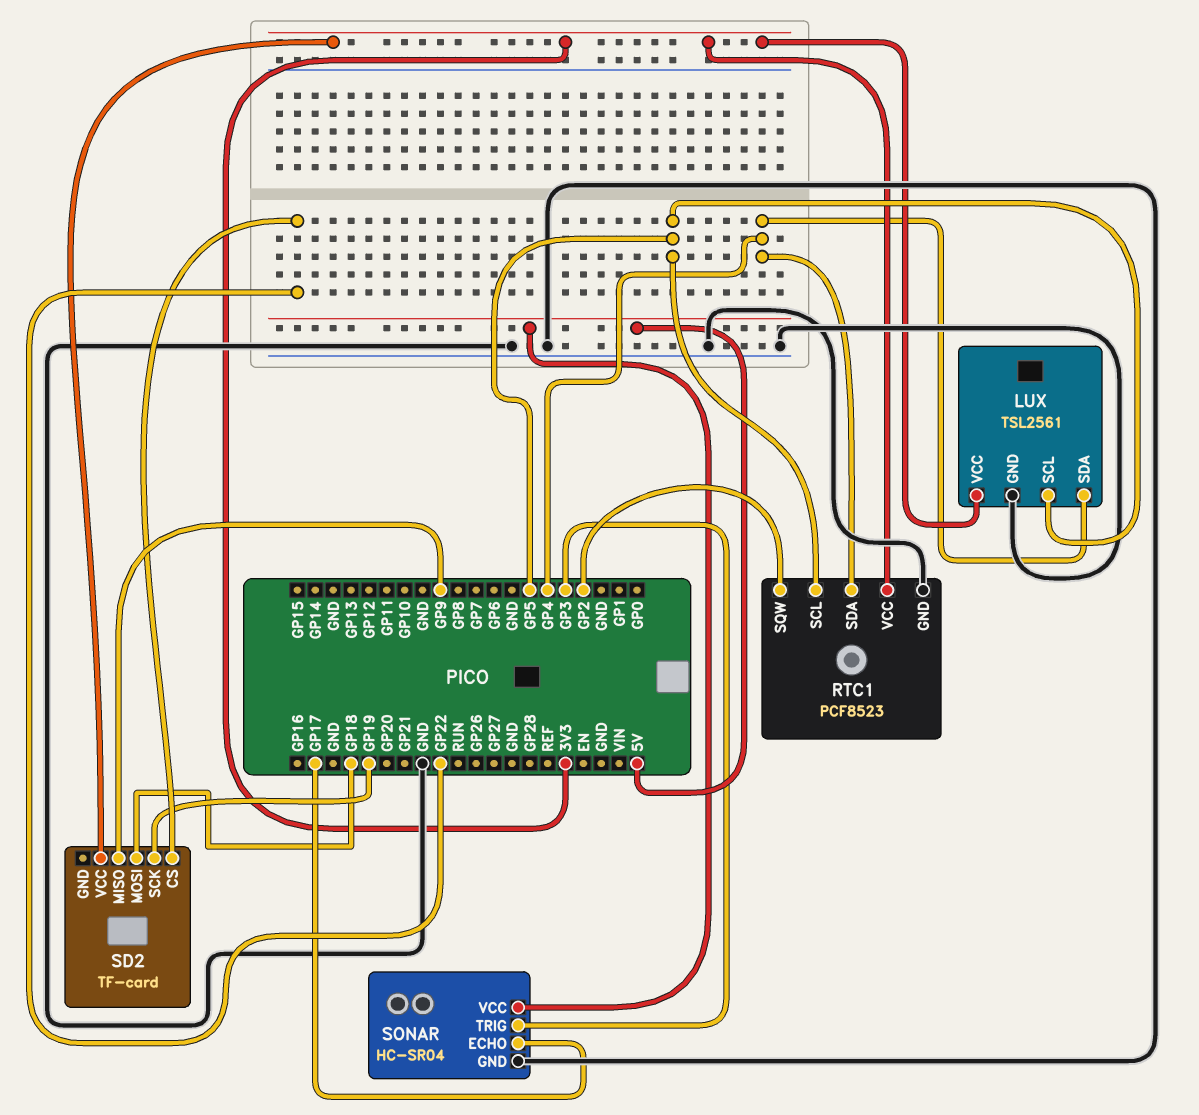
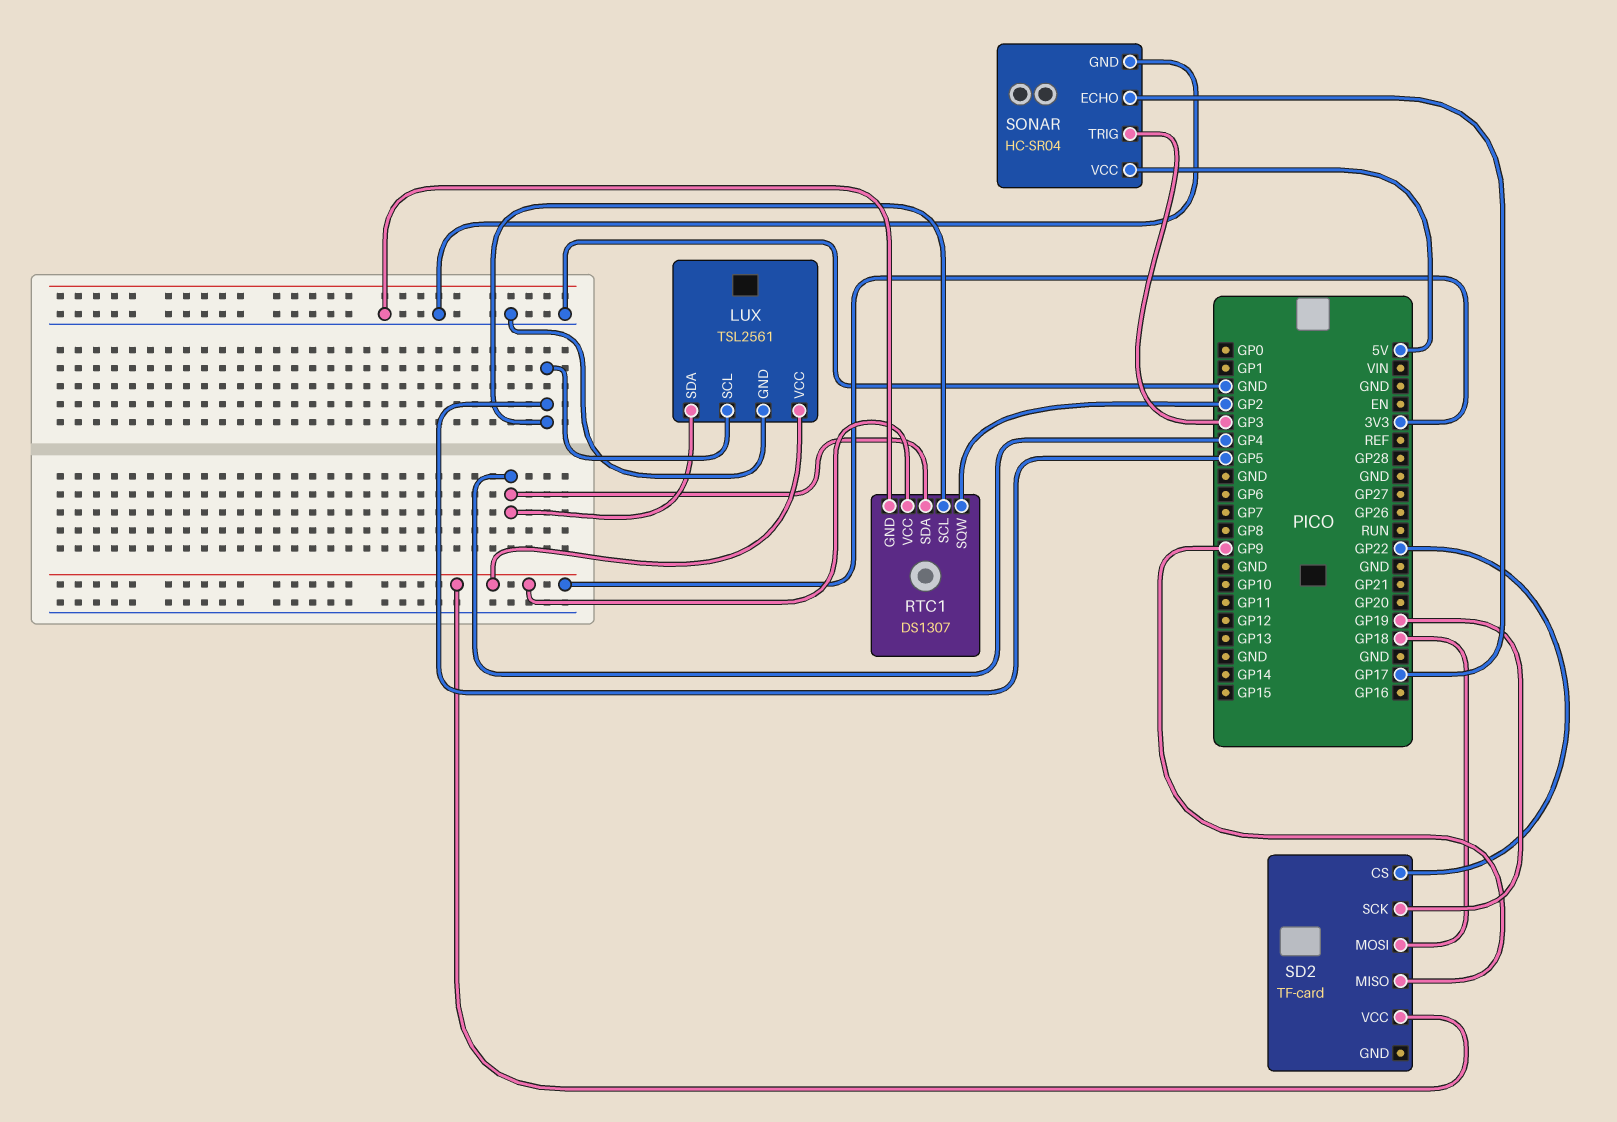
RTC1: PCF8523 -> DS1307

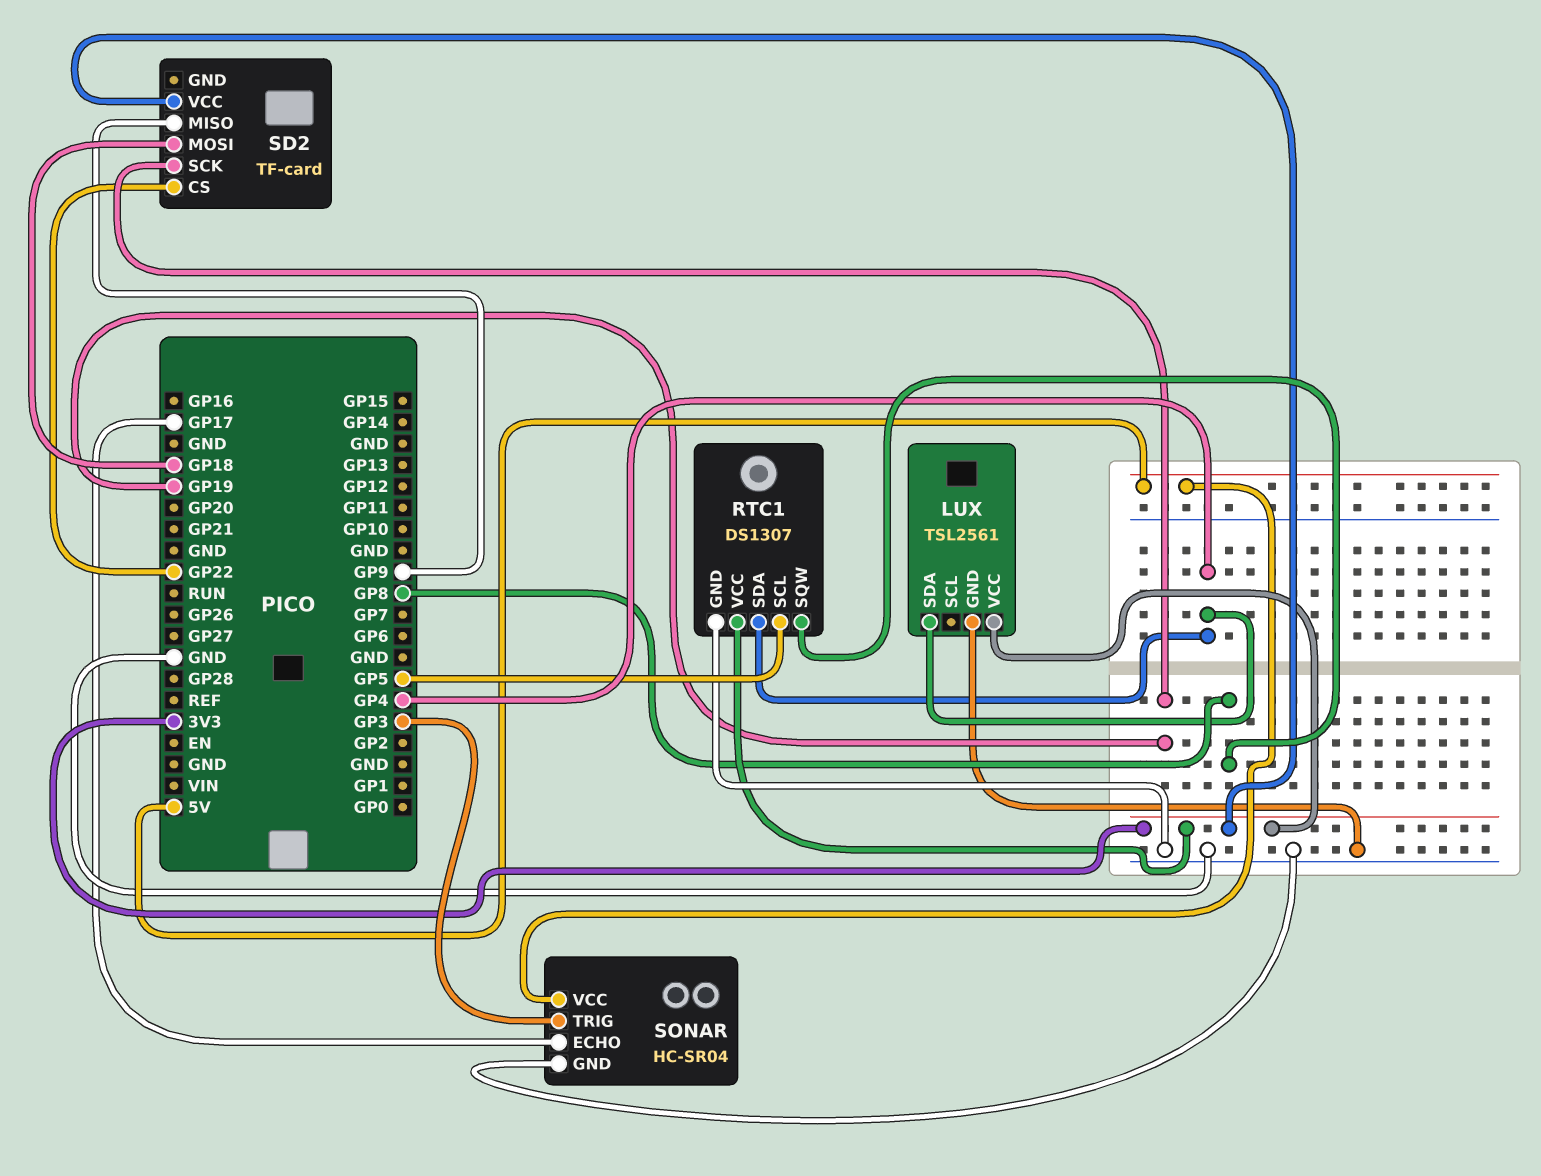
LUX pin SCL: GP5 -> none
RTC1 pin SQW: GP2 -> GP8

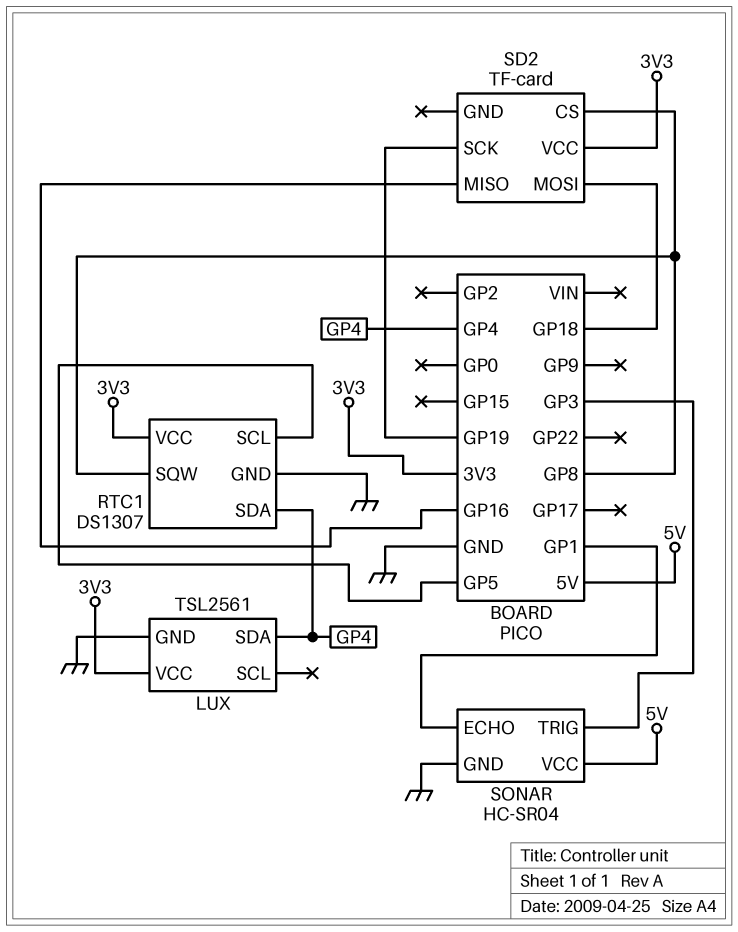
SD2 pin CS: GP22 -> GP8
SD2 pin MISO: GP9 -> GP16
SONAR pin ECHO: GP17 -> GP1

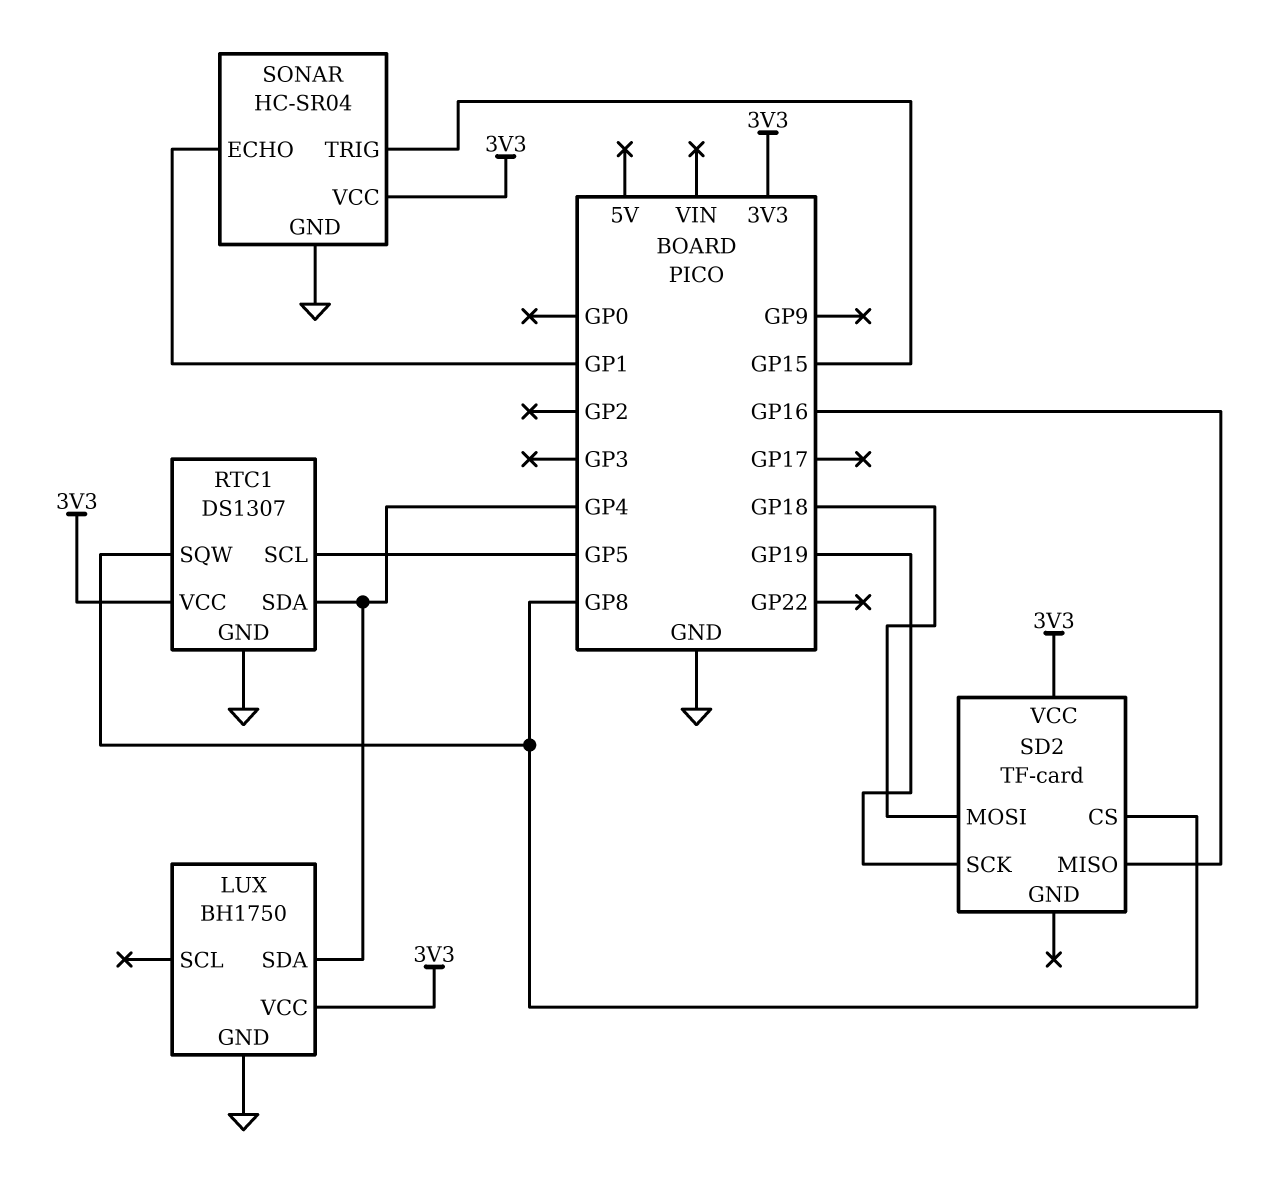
LUX: TSL2561 -> BH1750
SONAR pin TRIG: GP3 -> GP15
SONAR pin VCC: 5V -> 3V3

